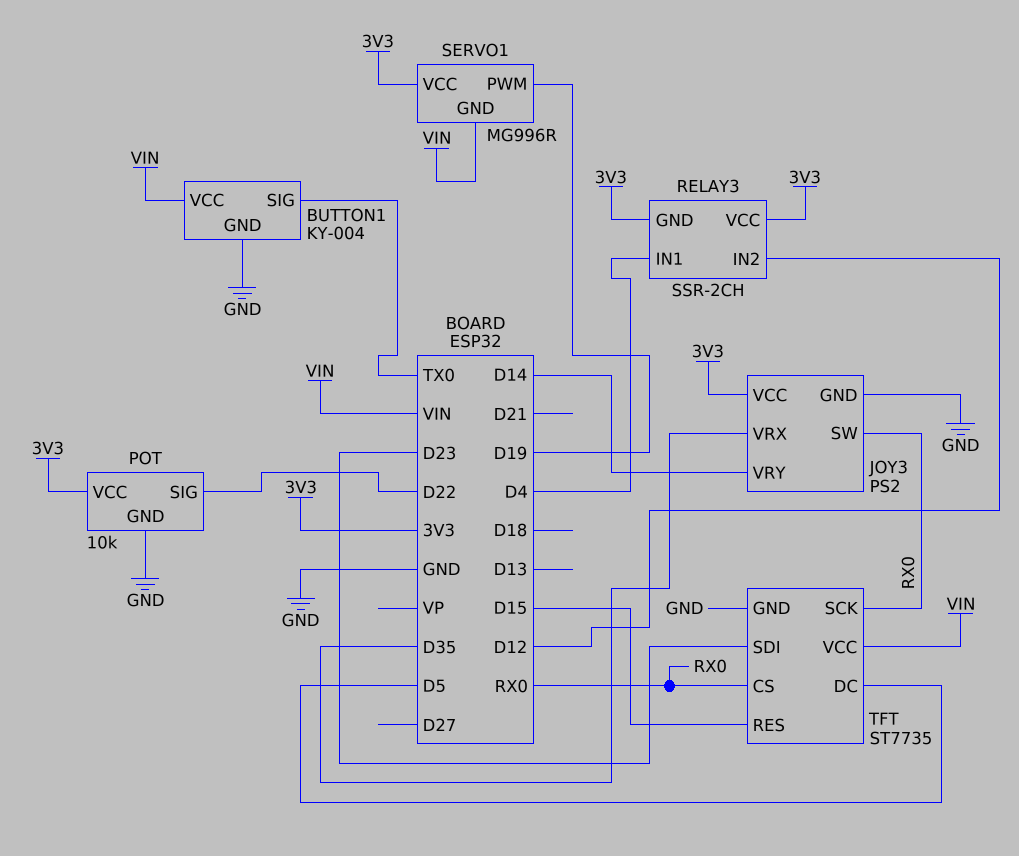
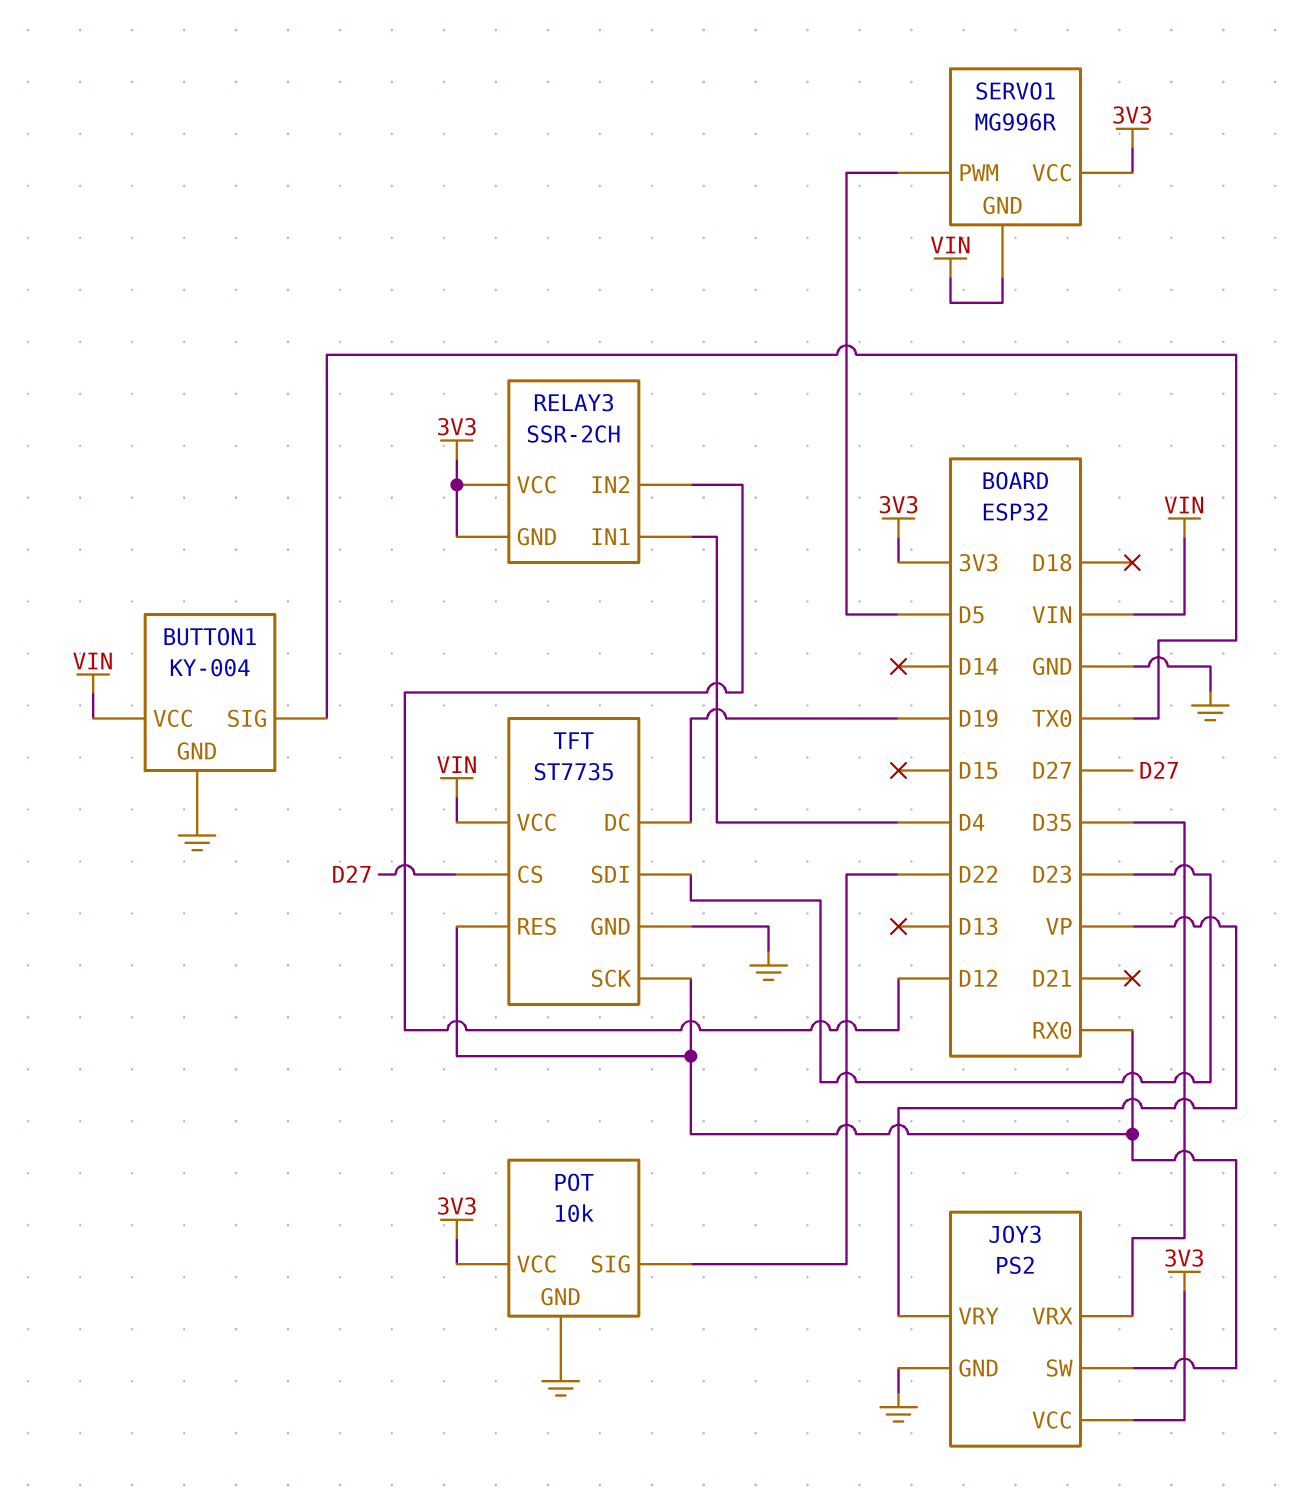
JOY3 pin VRY: D14 -> VP
SERVO1 pin PWM: D19 -> D5
TFT pin CS: RX0 -> D27
TFT pin DC: D5 -> D19
TFT pin RES: D15 -> RX0

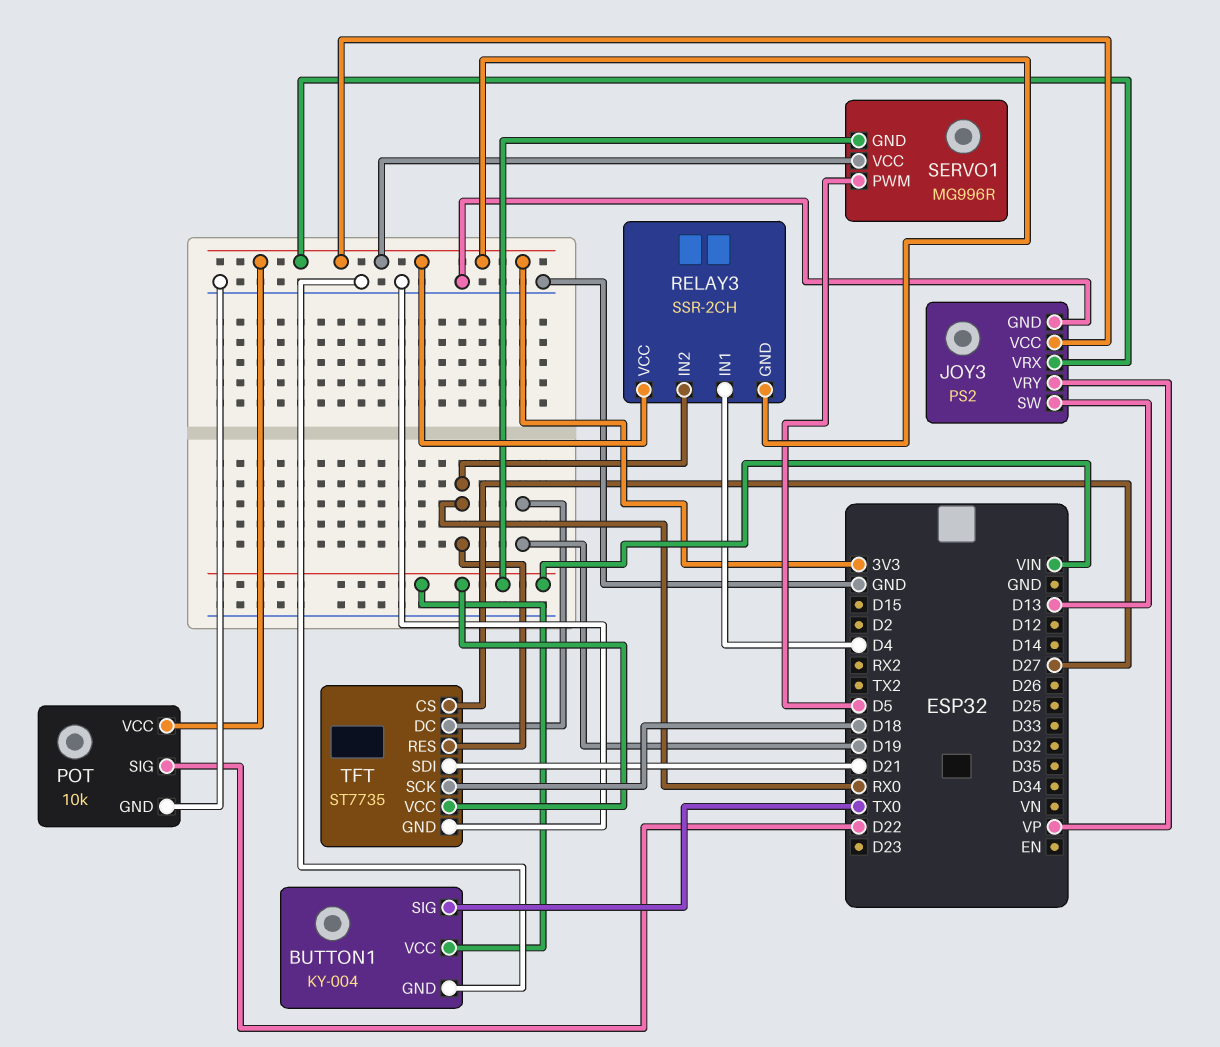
JOY3 pin SW: RX0 -> D13
JOY3 pin VRX: D35 -> 3V3
RELAY3 pin IN2: D12 -> RX0
TFT pin SCK: RX0 -> D18
TFT pin SDI: D23 -> D21

